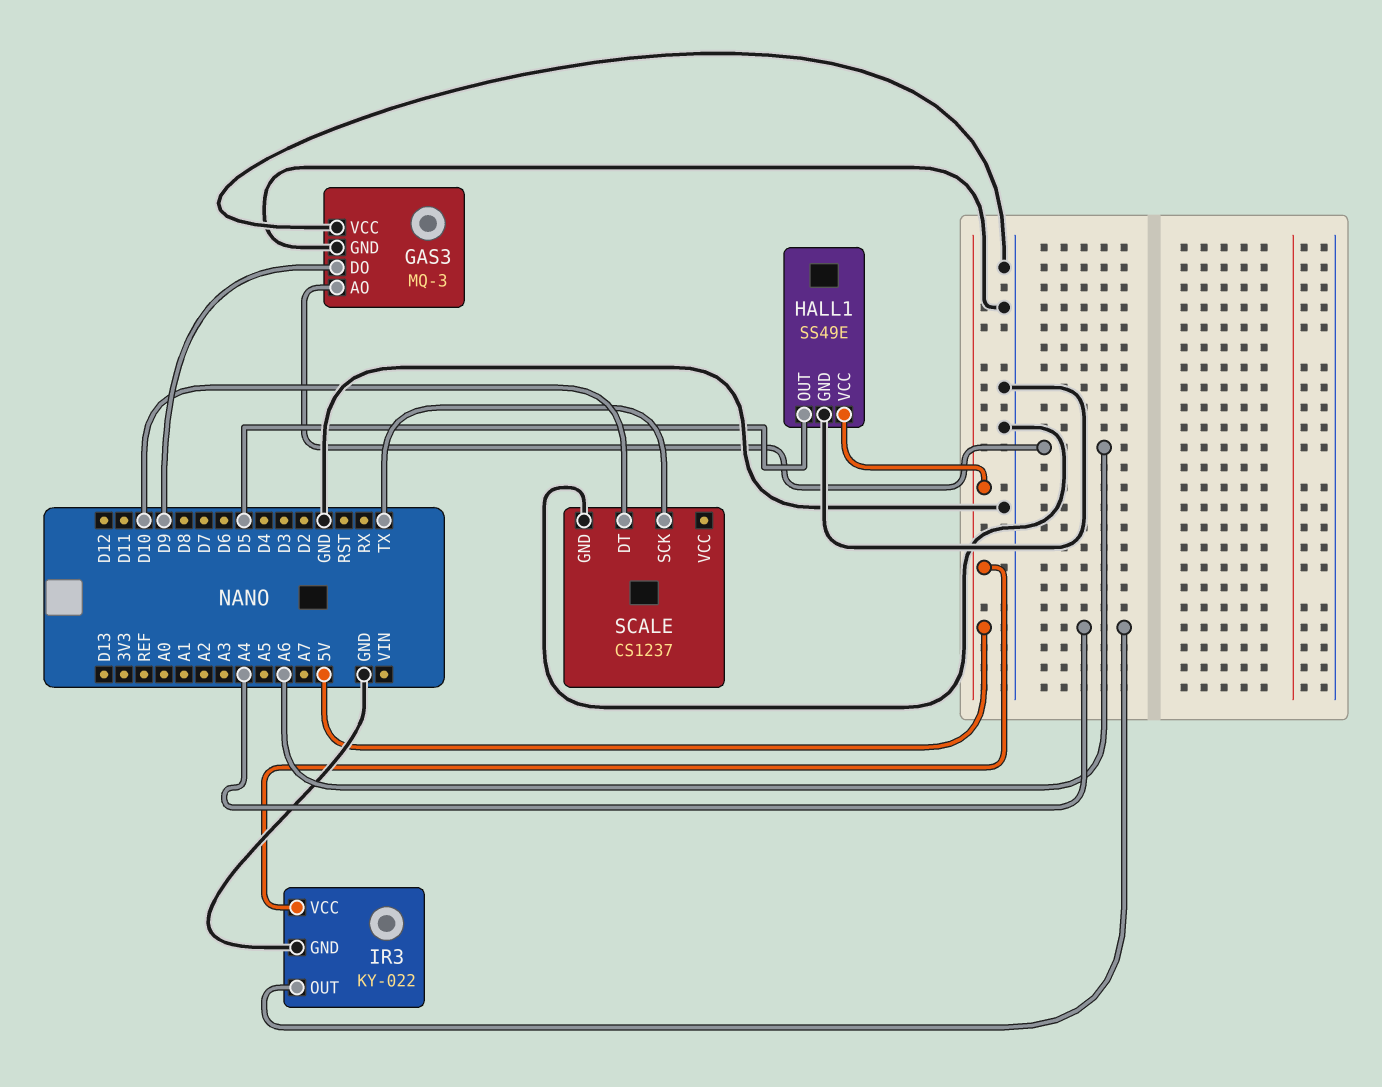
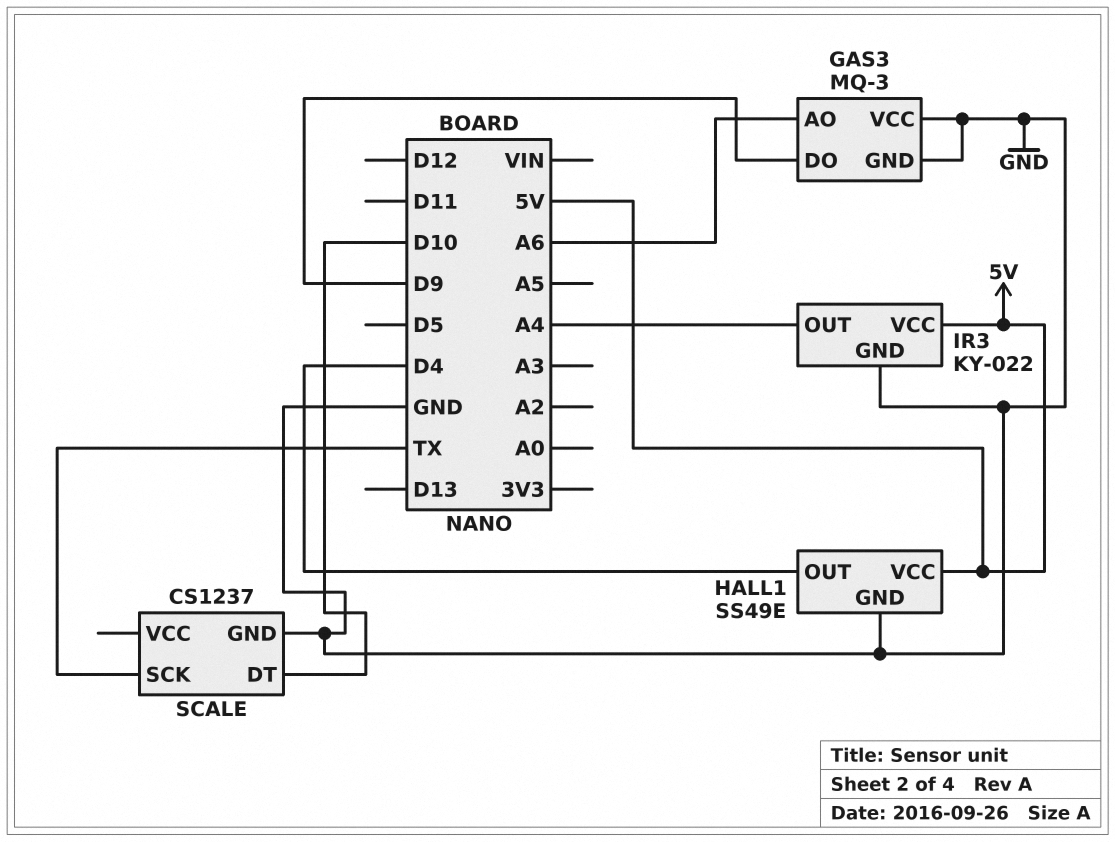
HALL1 pin OUT: D5 -> D4

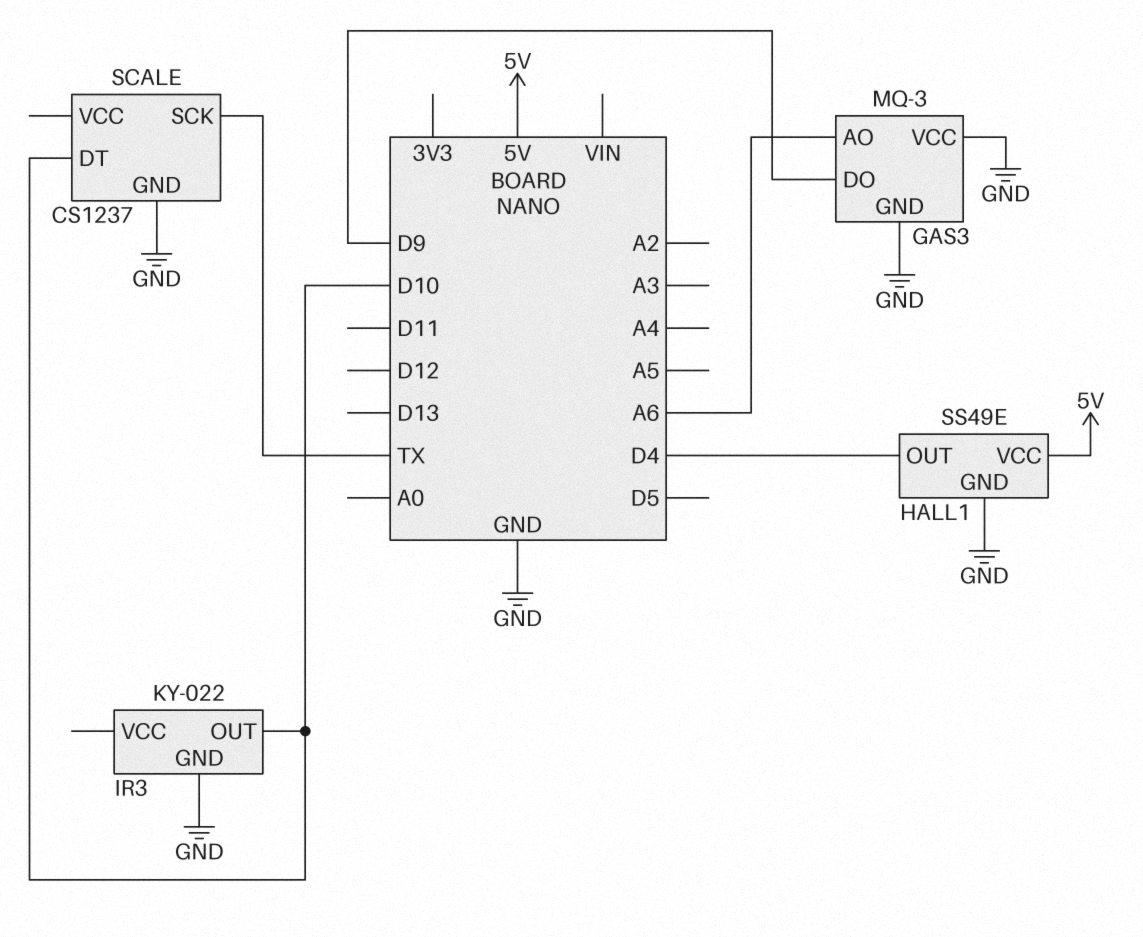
IR3 pin OUT: A4 -> D10
IR3 pin VCC: 5V -> none

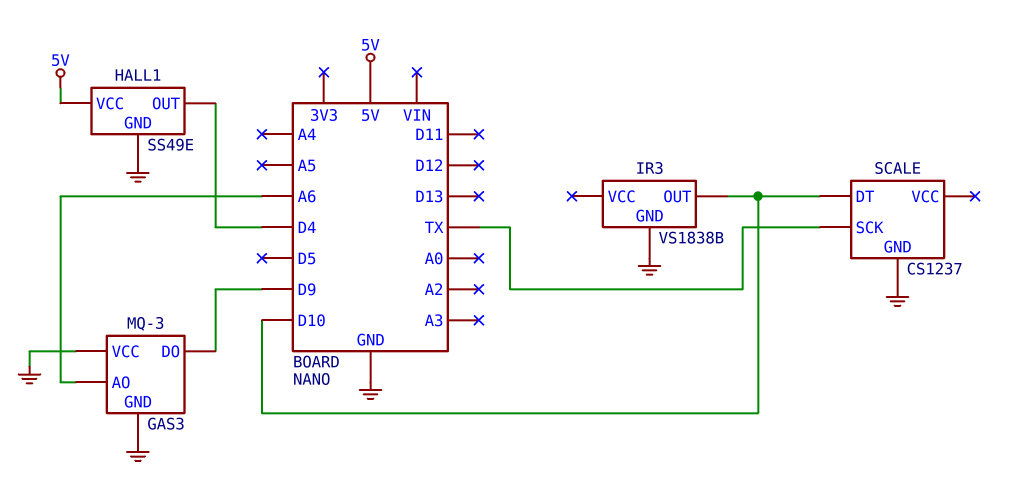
IR3: KY-022 -> VS1838B

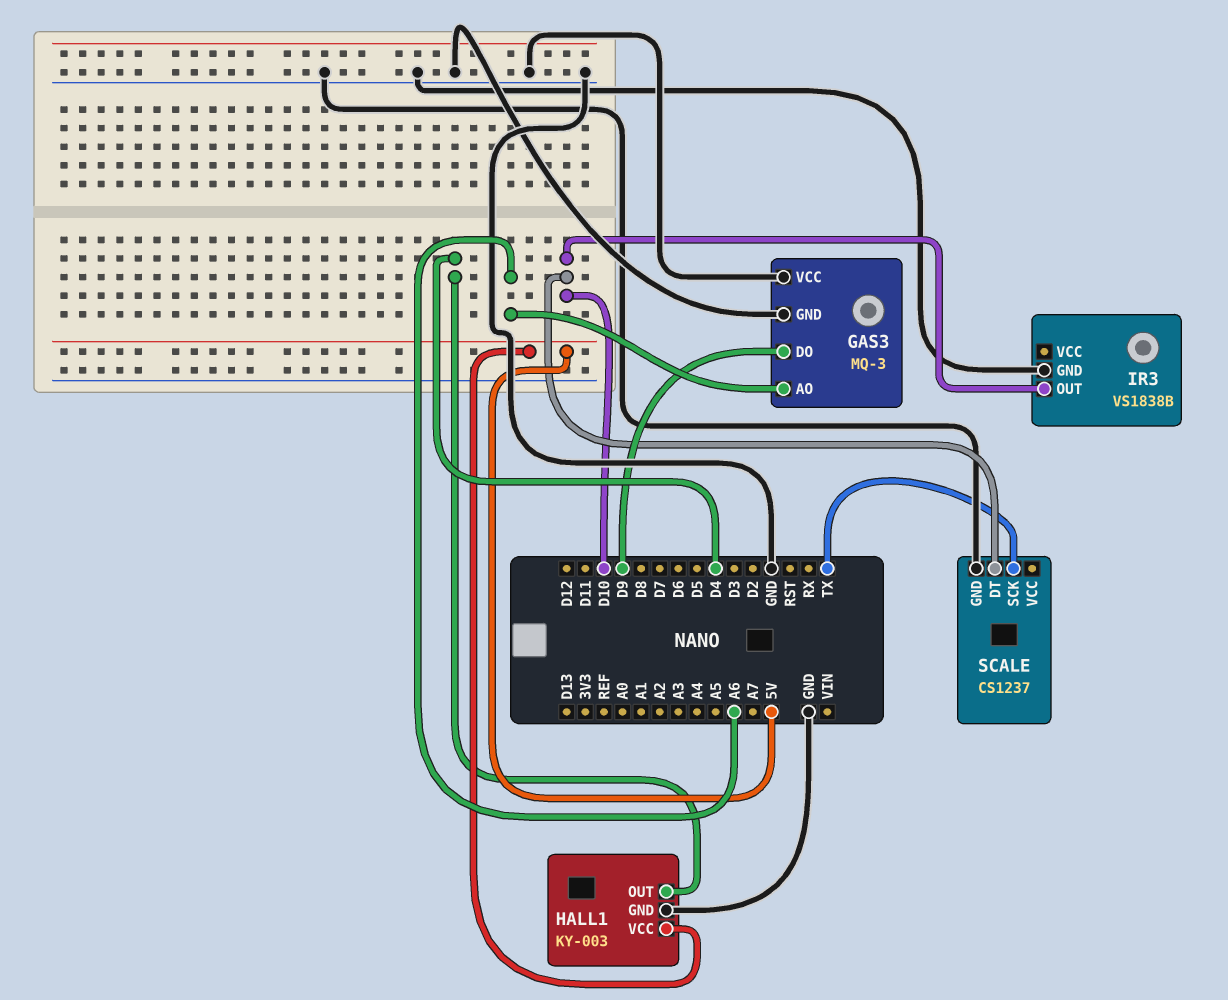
HALL1: SS49E -> KY-003

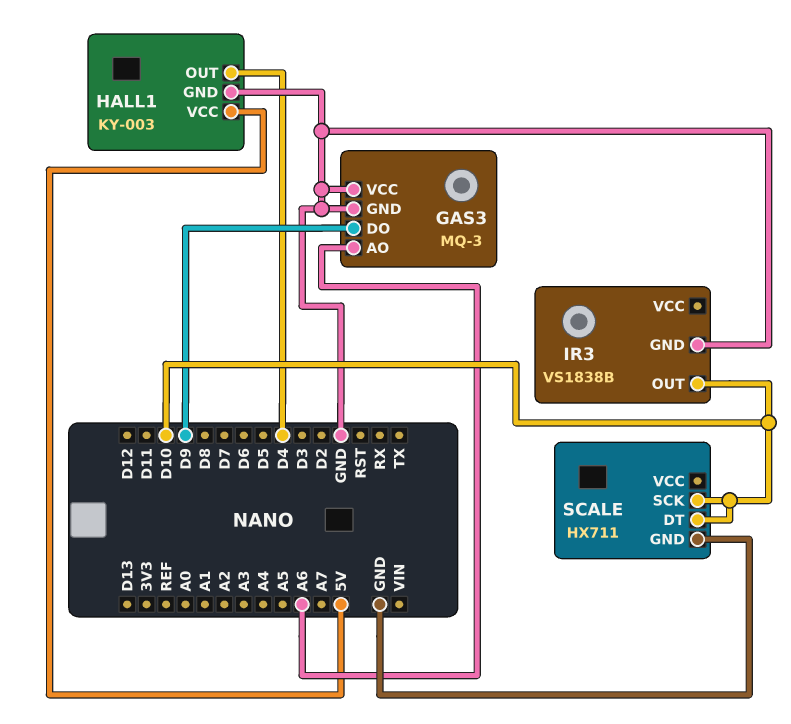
SCALE: CS1237 -> HX711
SCALE pin SCK: TX -> D10

